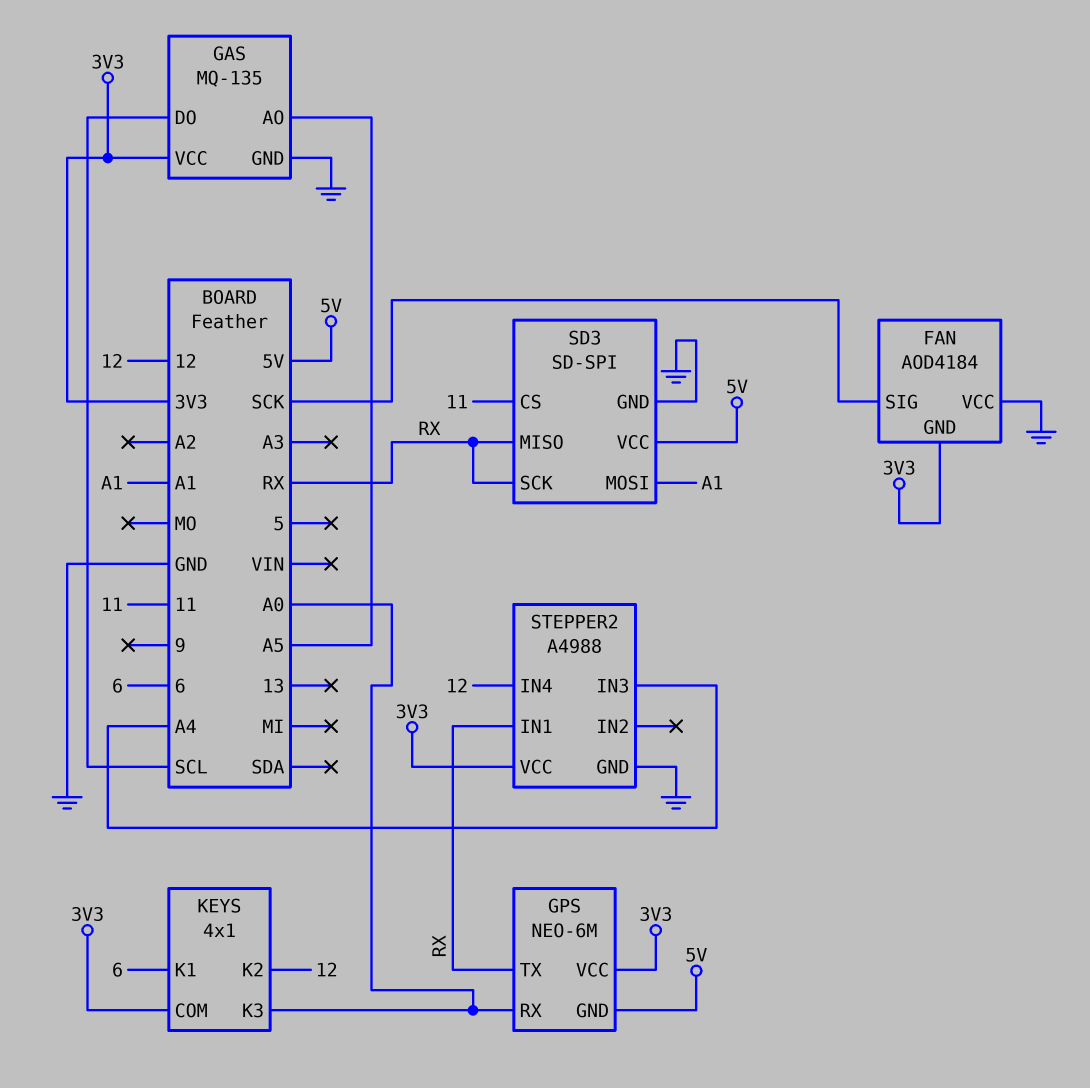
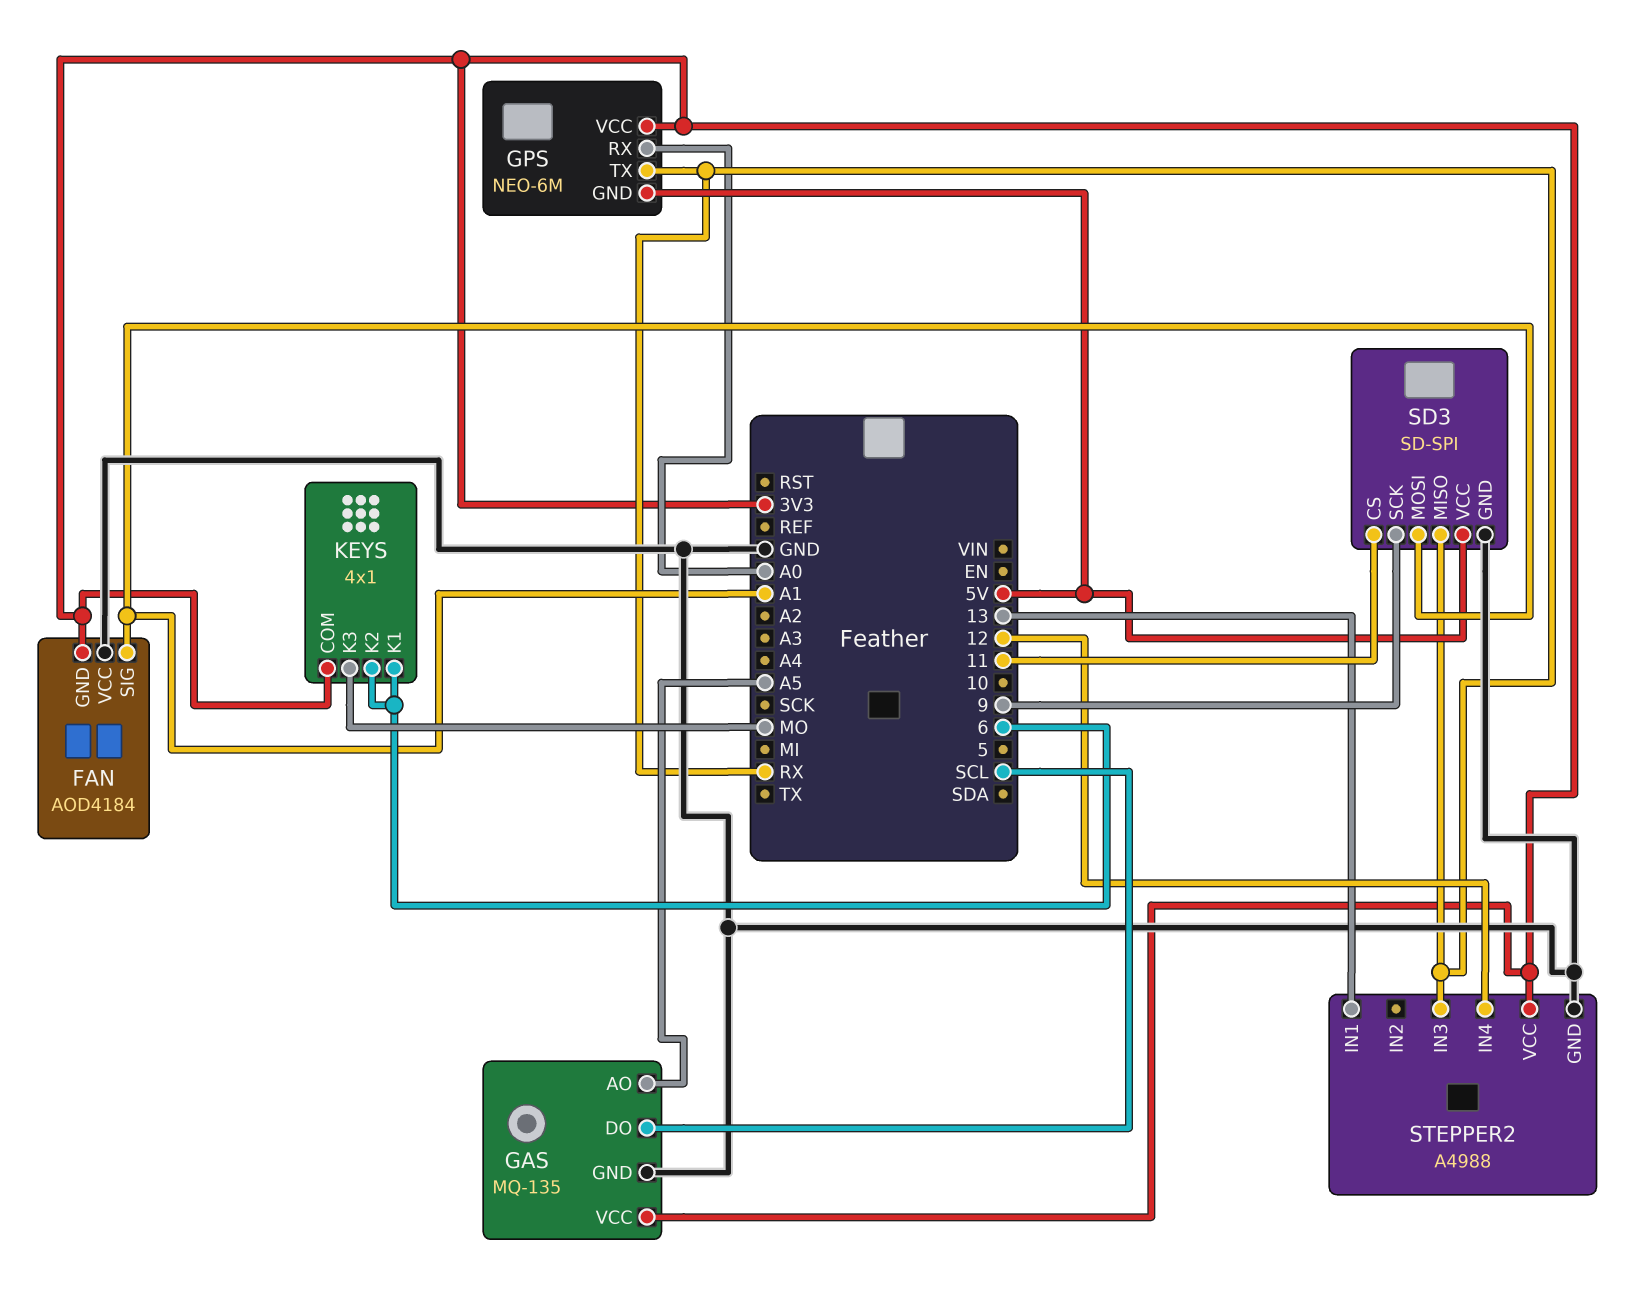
FAN pin SIG: SCK -> A1
KEYS pin K2: 12 -> 6
KEYS pin K3: A0 -> MO
SD3 pin SCK: RX -> 9
STEPPER2 pin IN1: RX -> 13
STEPPER2 pin IN3: A4 -> RX

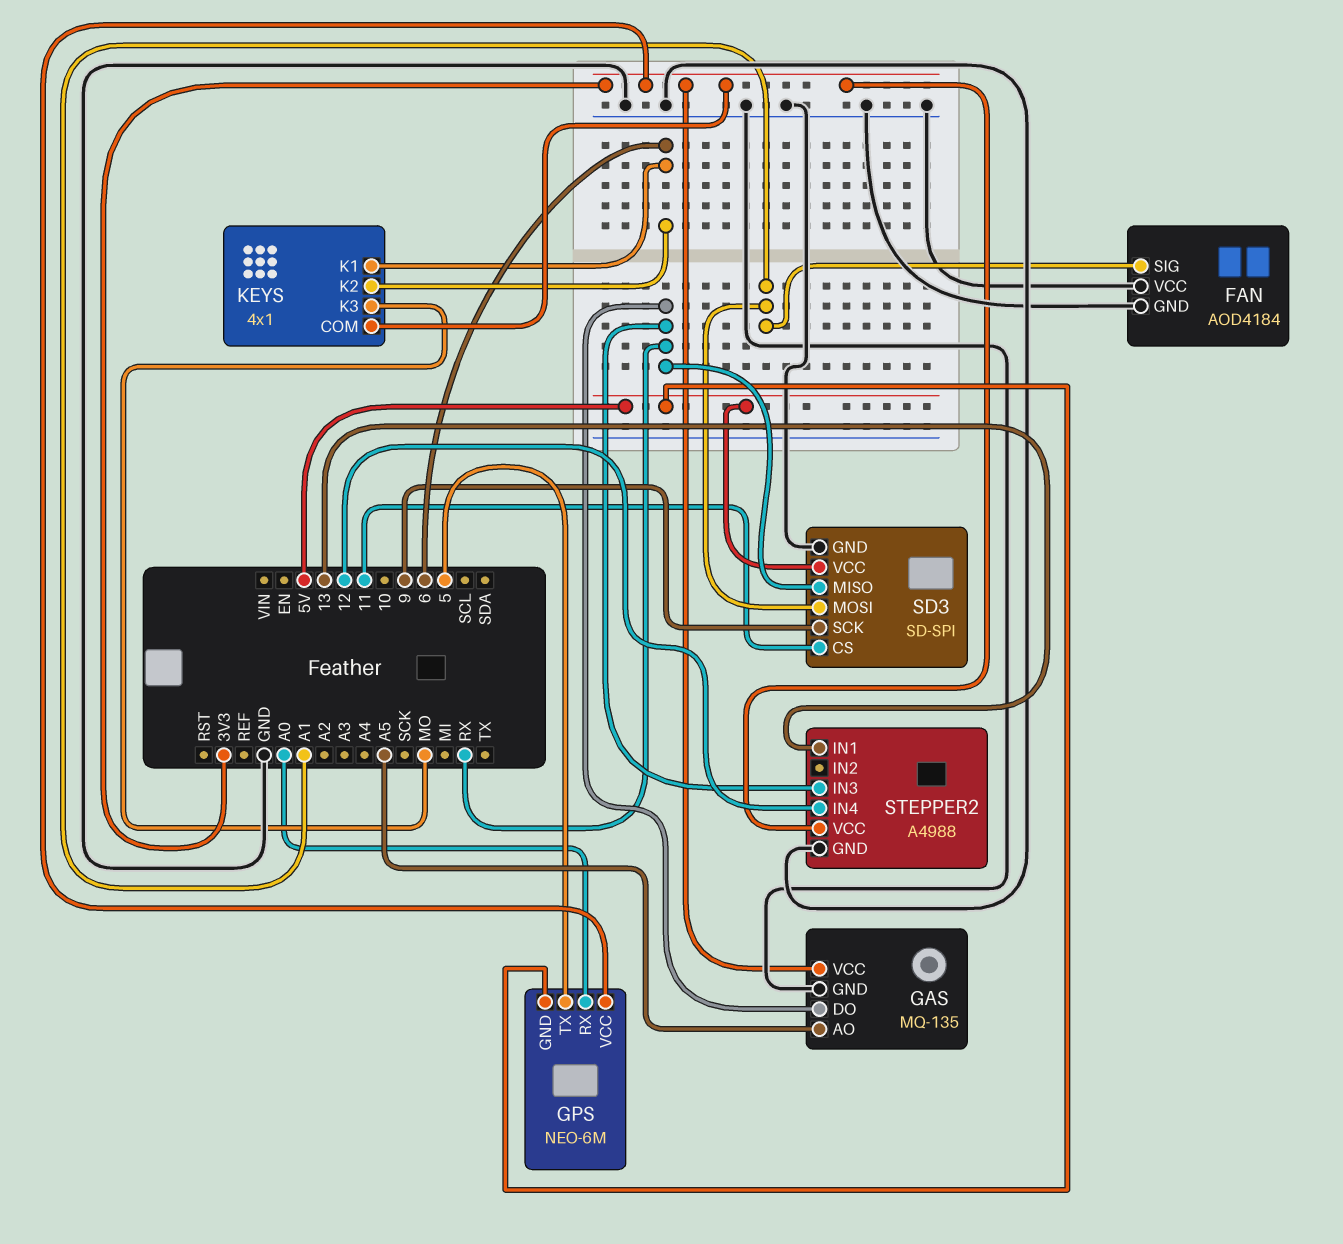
FAN pin GND: 3V3 -> GND
GAS pin DO: SCL -> RX
GPS pin TX: RX -> 5

